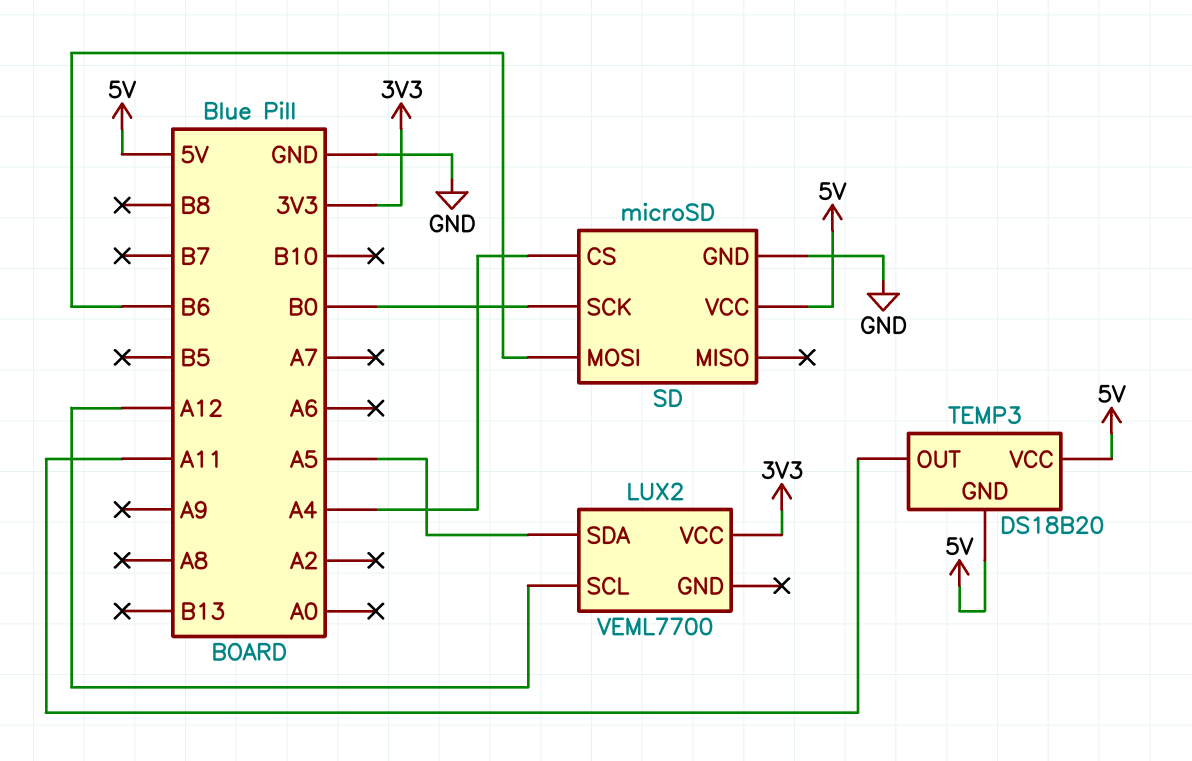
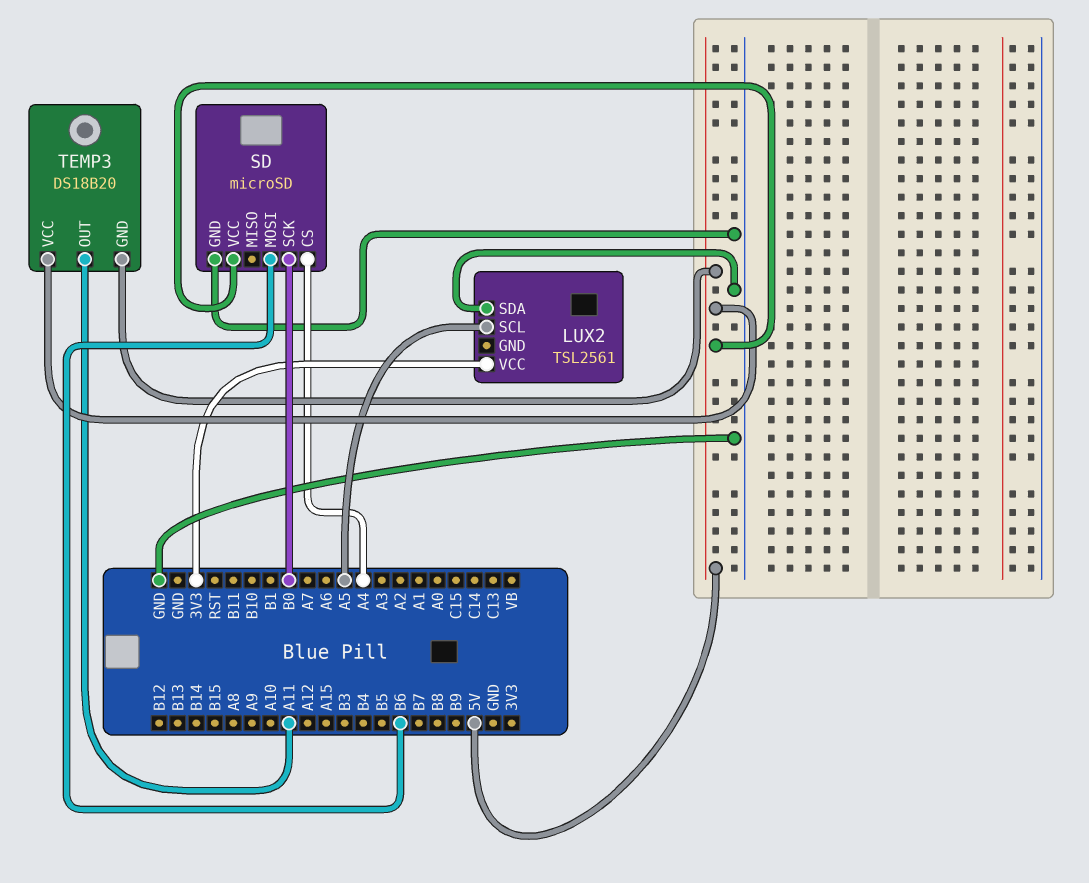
LUX2: VEML7700 -> TSL2561
LUX2 pin SCL: A12 -> A5
LUX2 pin SDA: A5 -> GND

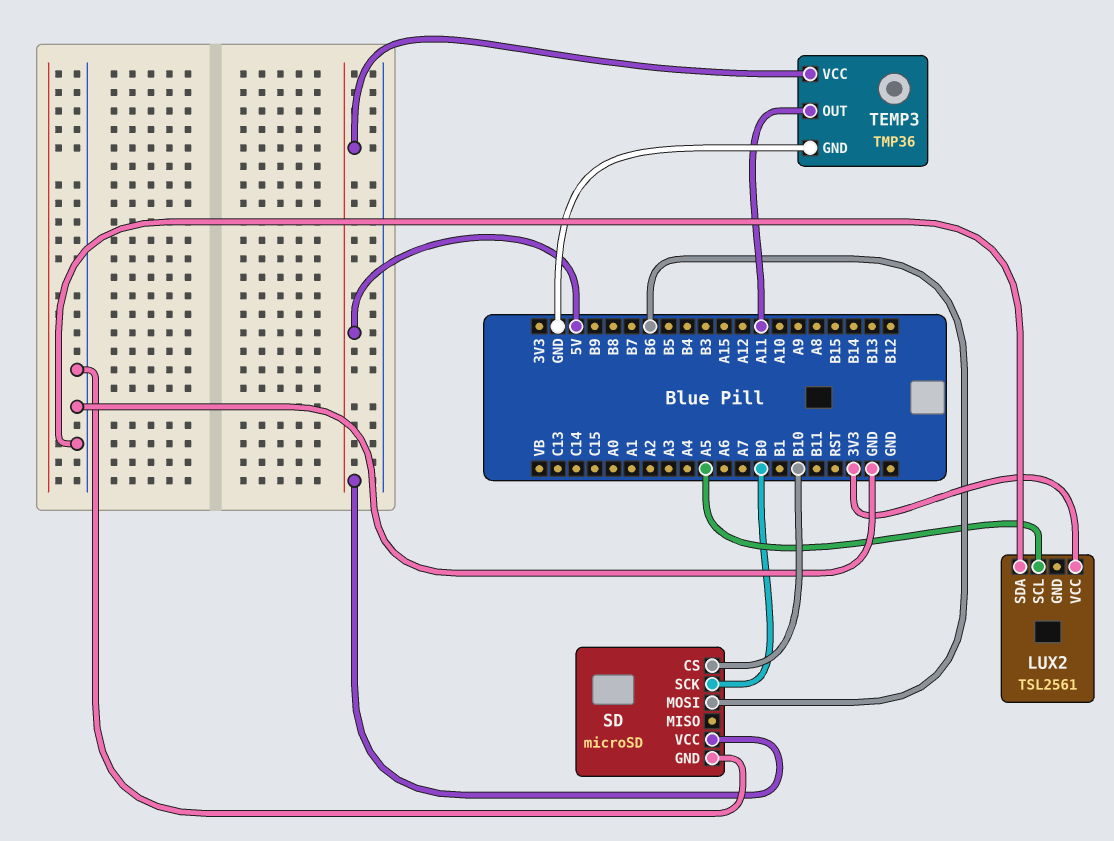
SD pin CS: A4 -> B10
TEMP3: DS18B20 -> TMP36
TEMP3 pin GND: 5V -> GND

